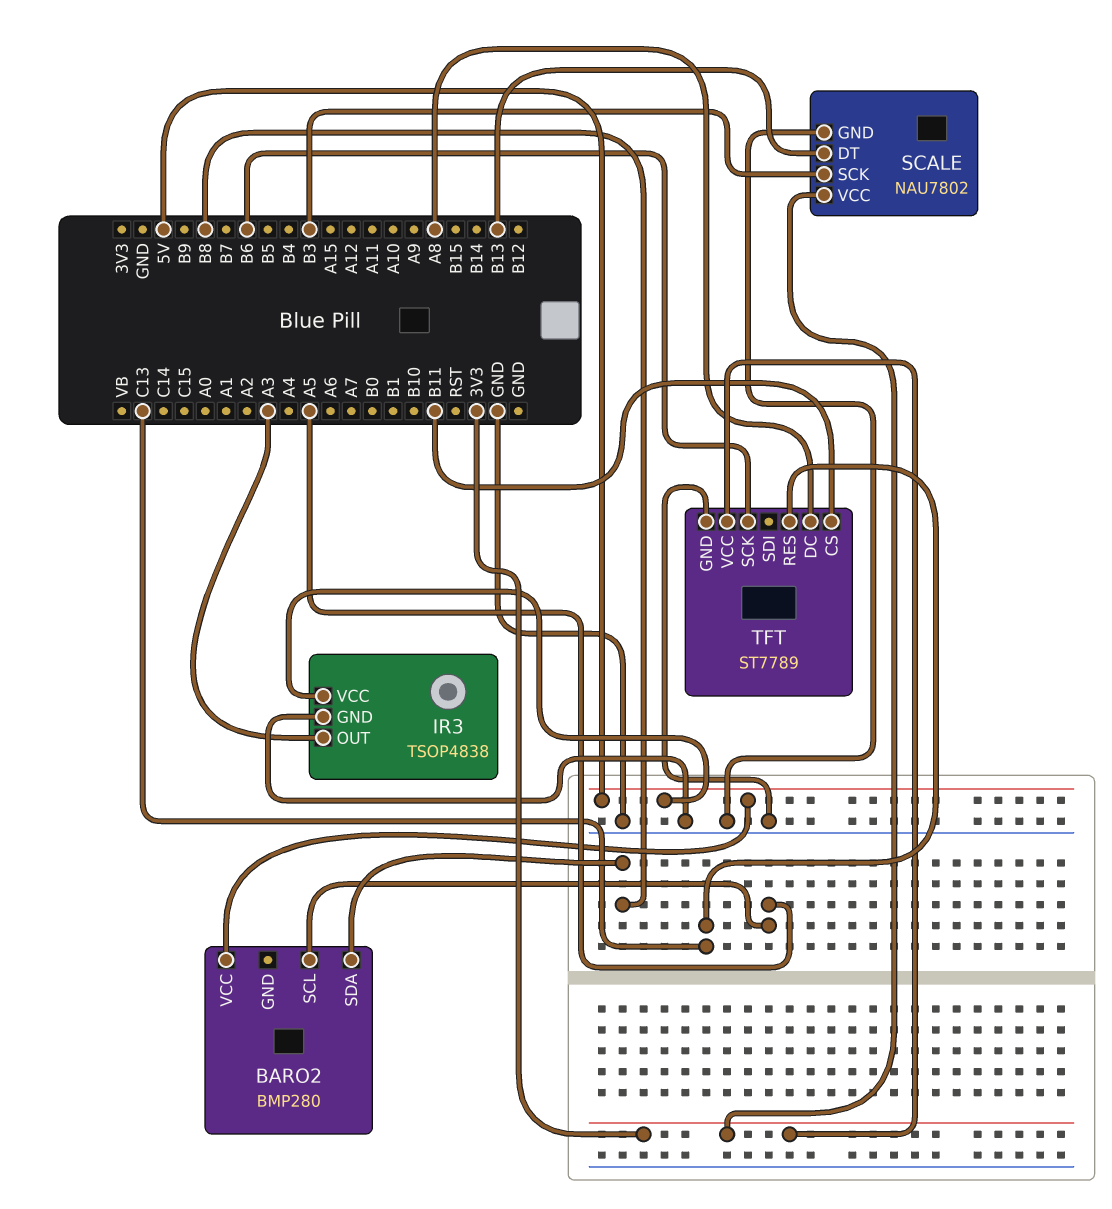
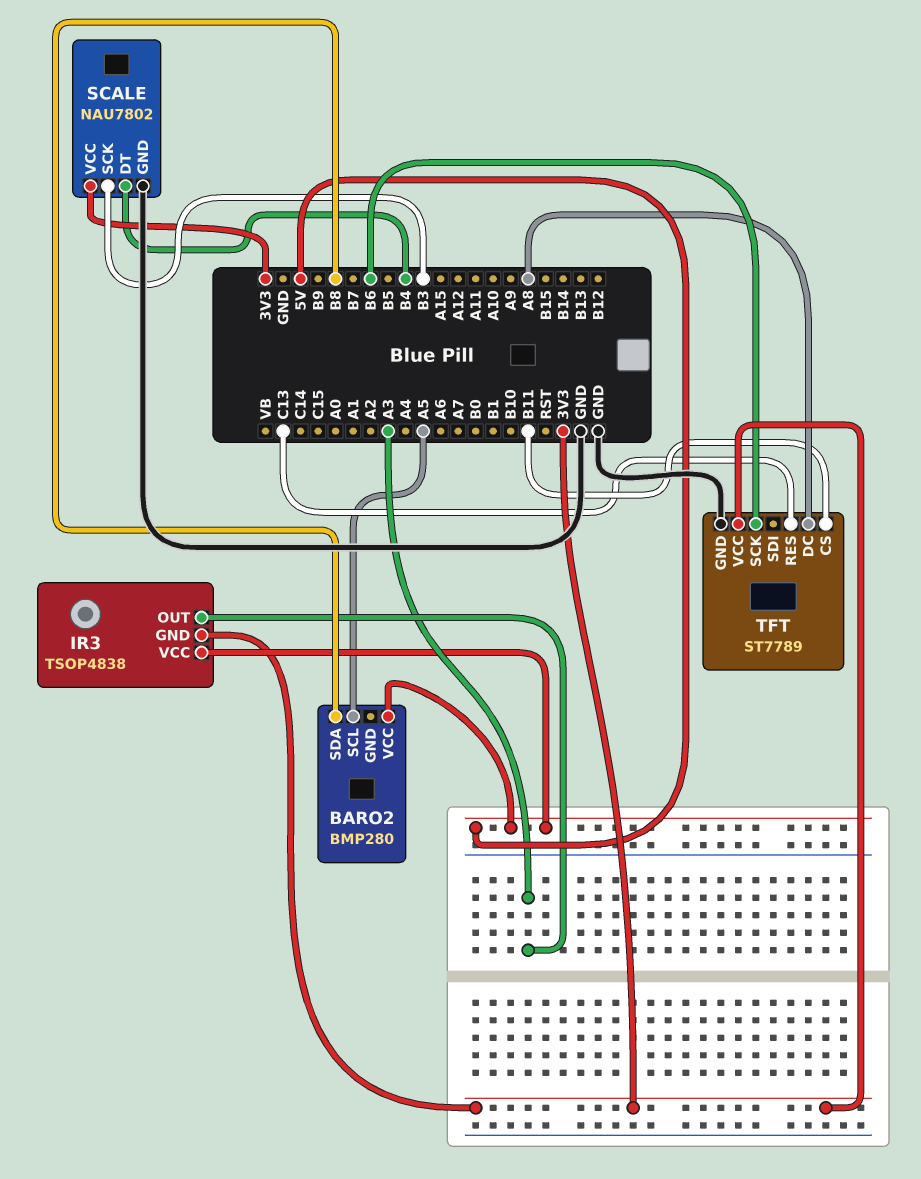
IR3 pin GND: GND -> 3V3
SCALE pin DT: B13 -> B4

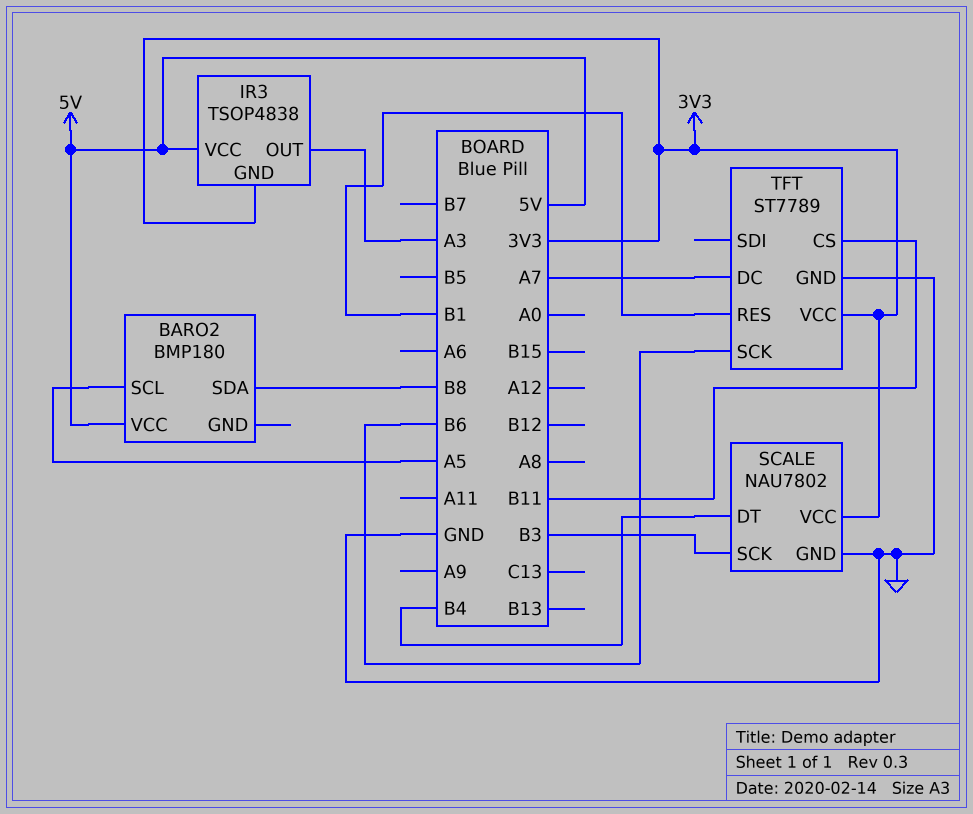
BARO2: BMP280 -> BMP180
TFT pin DC: A8 -> A7
TFT pin RES: C13 -> B1

